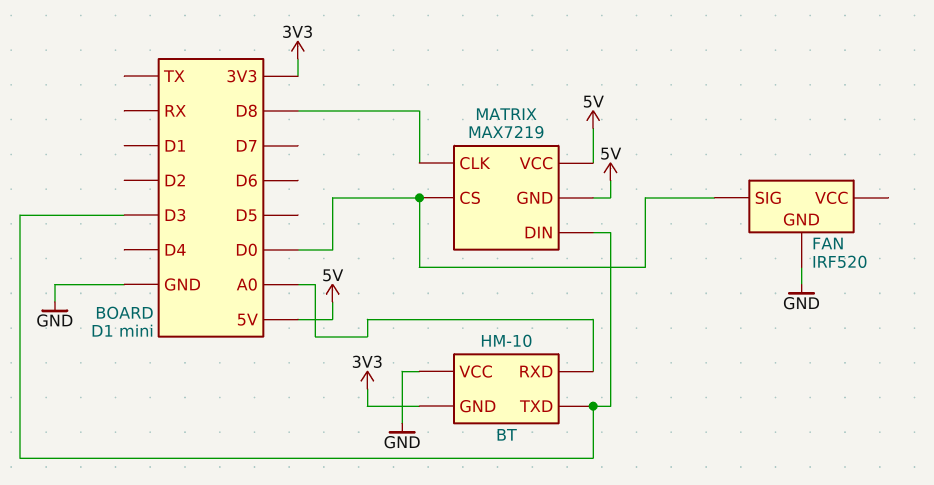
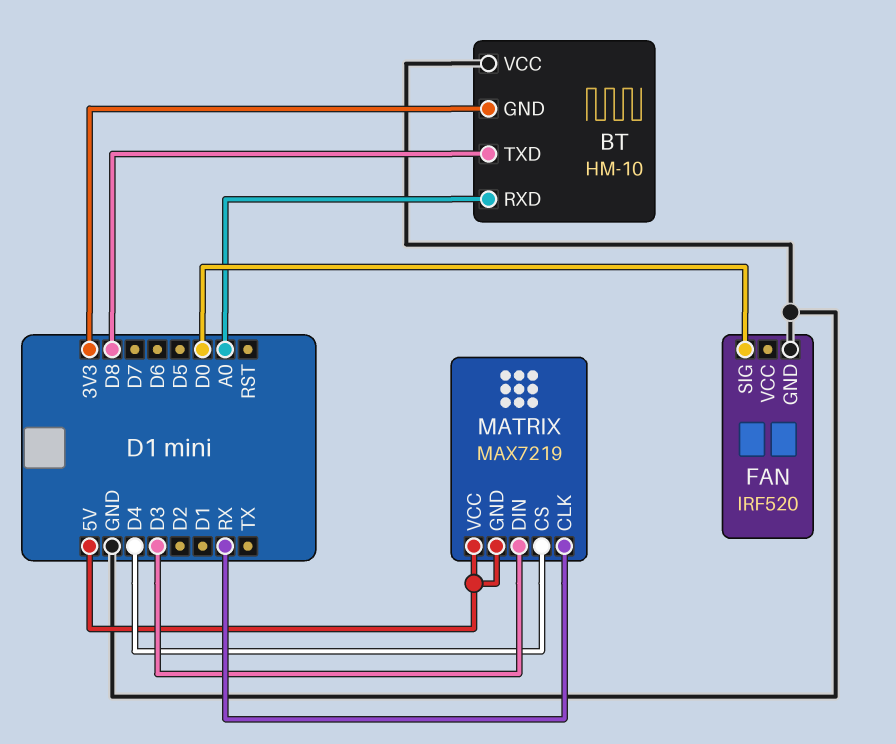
BT pin TXD: D3 -> D8
MATRIX pin CLK: D8 -> RX
MATRIX pin CS: D0 -> D4

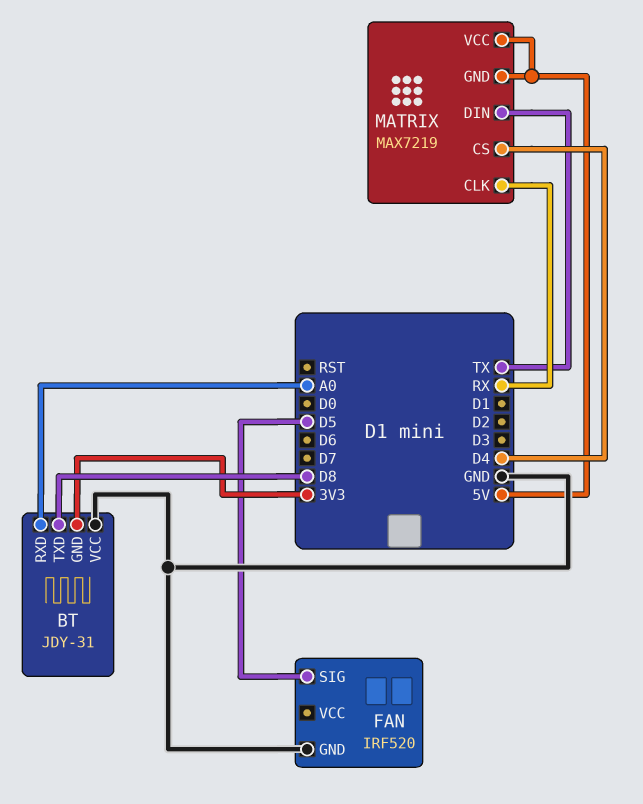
BT: HM-10 -> JDY-31
FAN pin SIG: D0 -> D5
MATRIX pin DIN: D3 -> TX

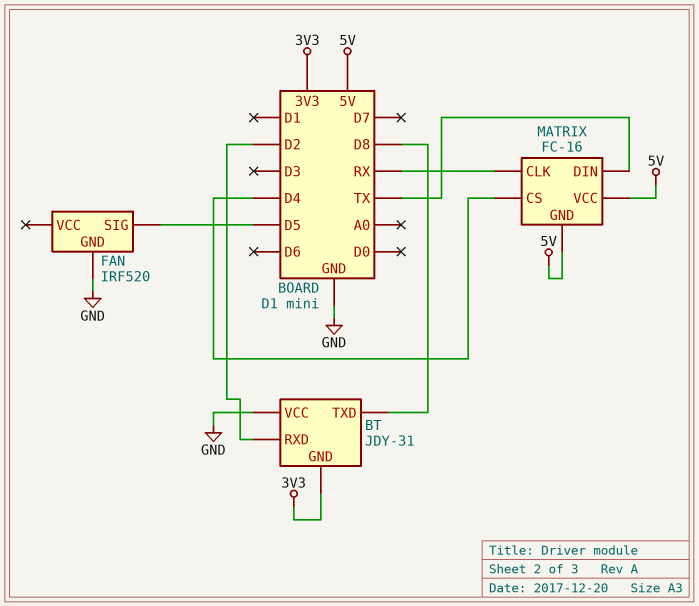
BT pin RXD: A0 -> D2
MATRIX: MAX7219 -> FC-16

